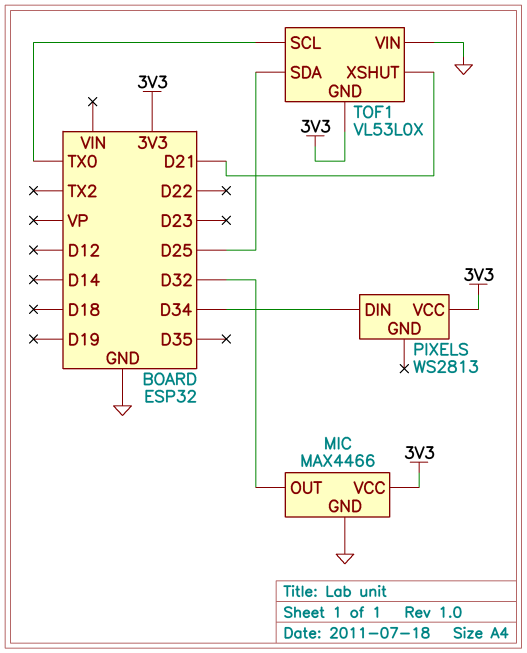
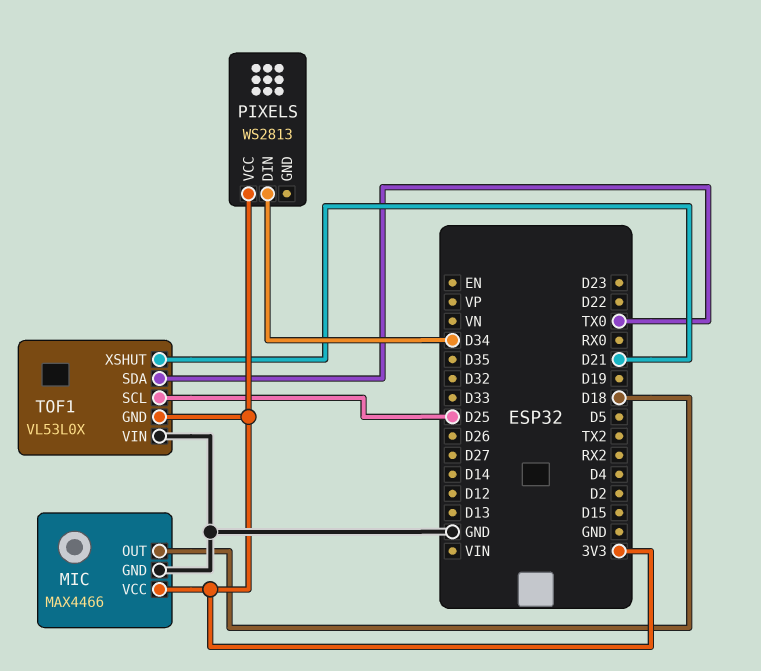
MIC pin OUT: D32 -> D18
TOF1 pin SCL: TX0 -> D25
TOF1 pin SDA: D25 -> TX0

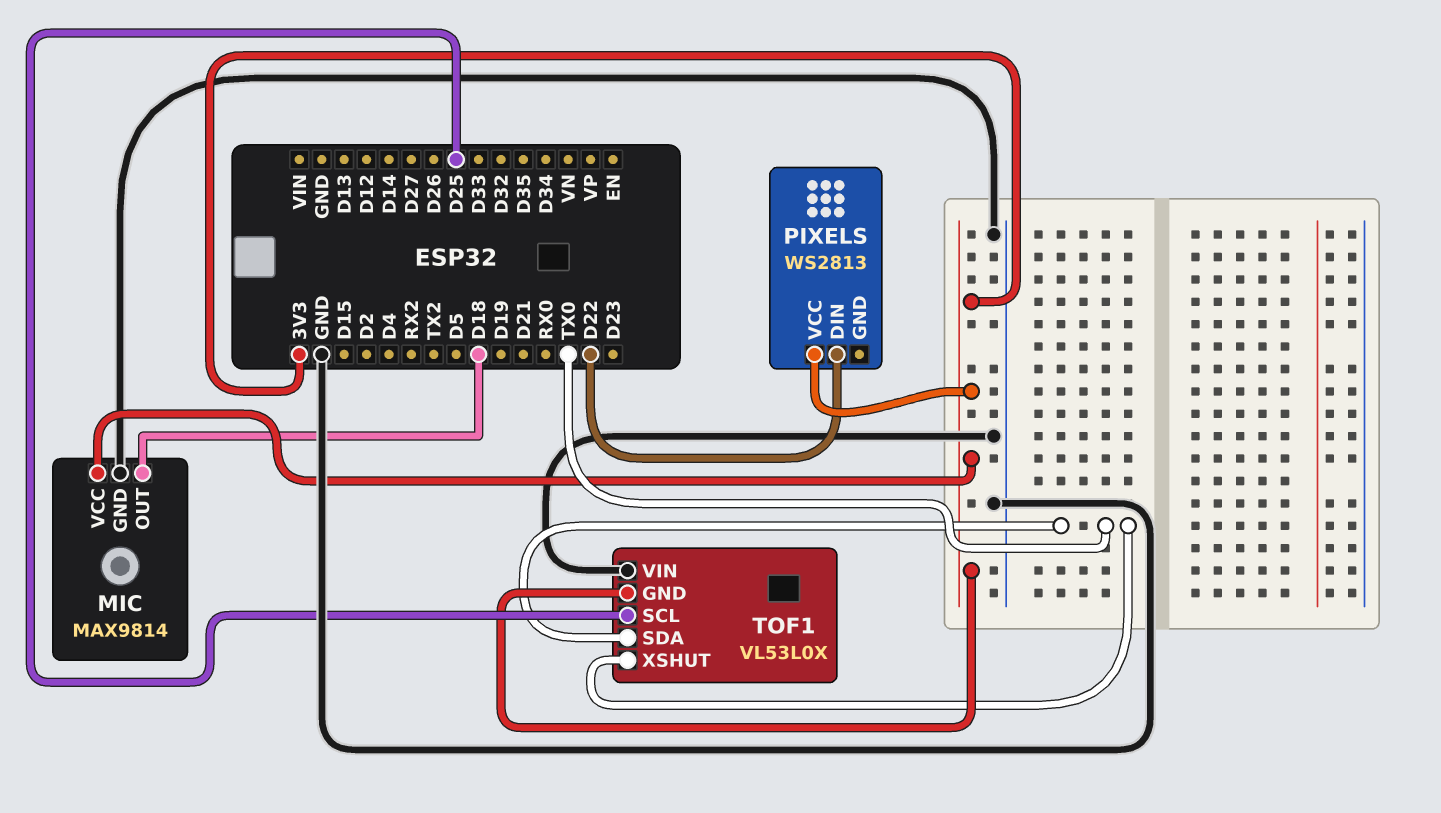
MIC: MAX4466 -> MAX9814
PIXELS pin DIN: D34 -> D22
TOF1 pin XSHUT: D21 -> TX0

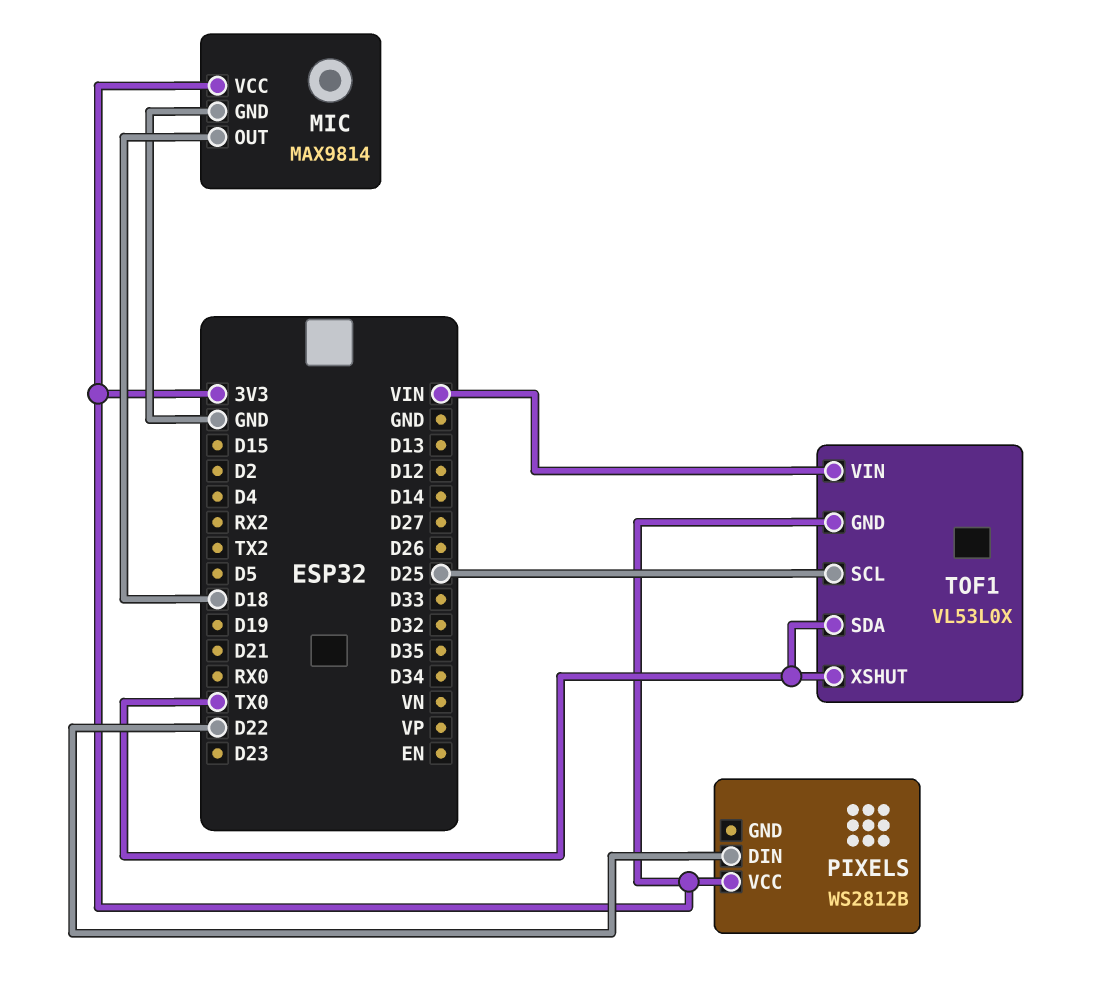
PIXELS: WS2813 -> WS2812B
TOF1 pin VIN: GND -> VIN

